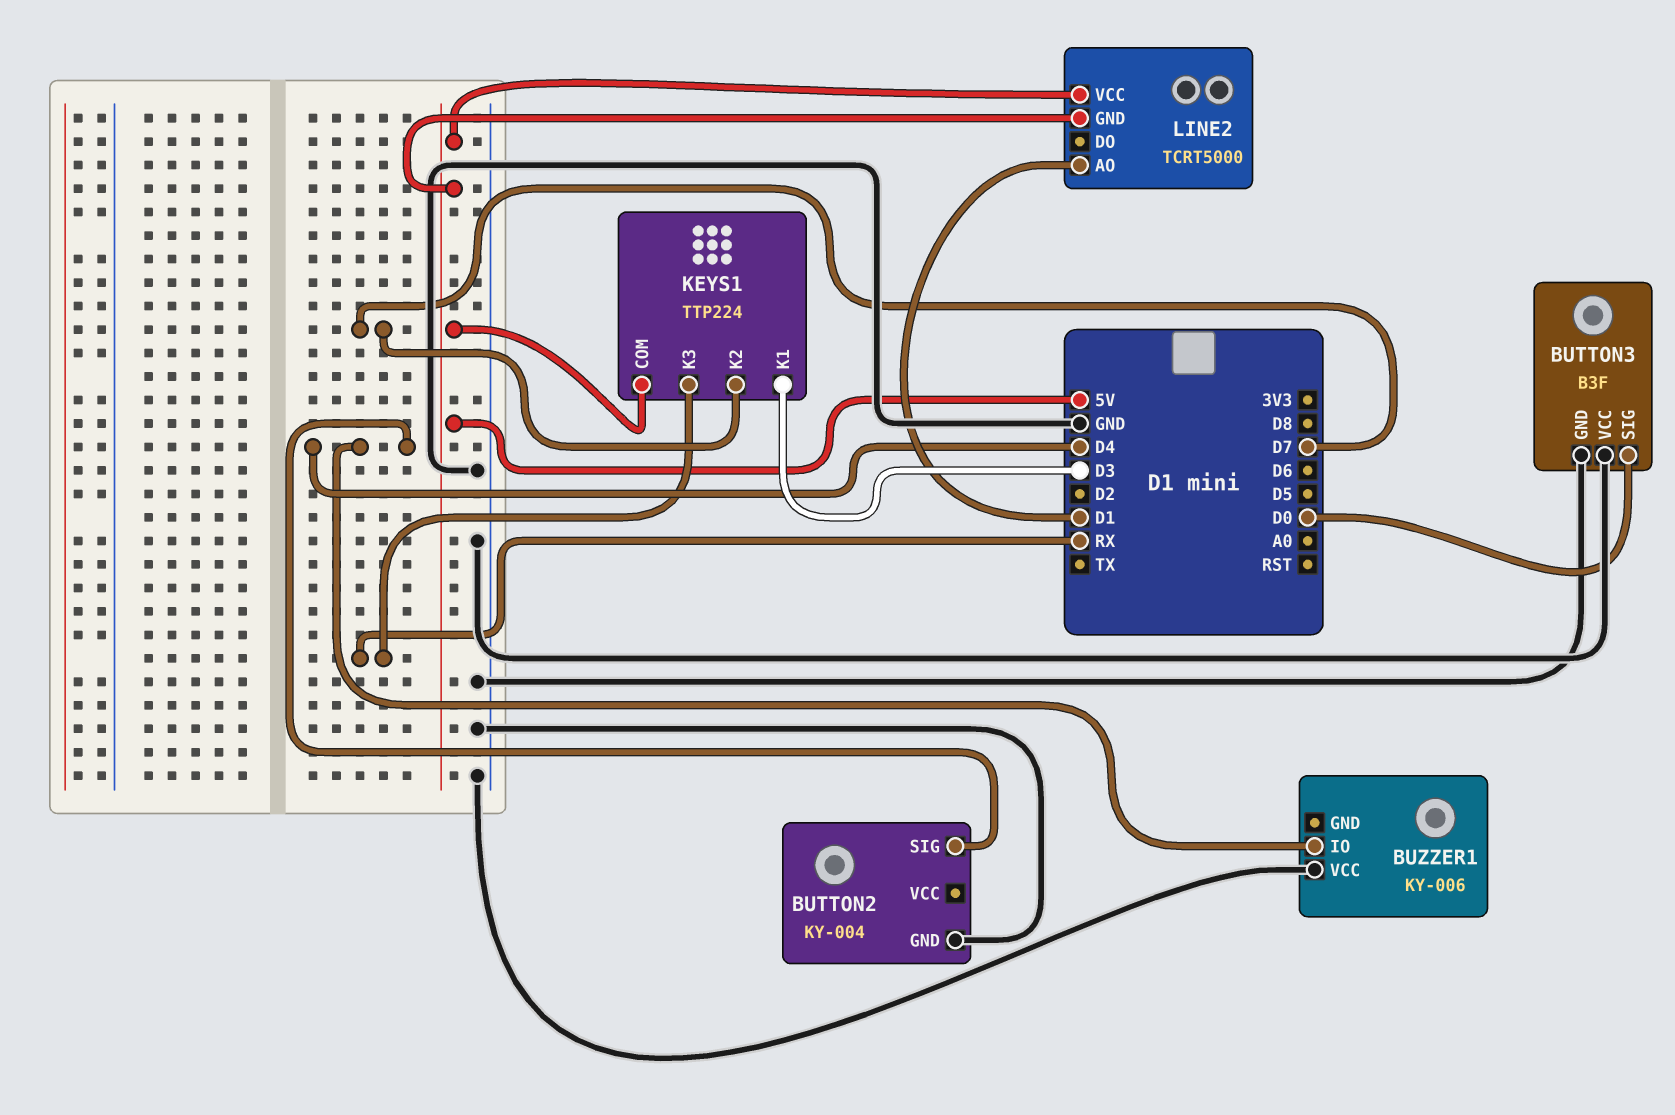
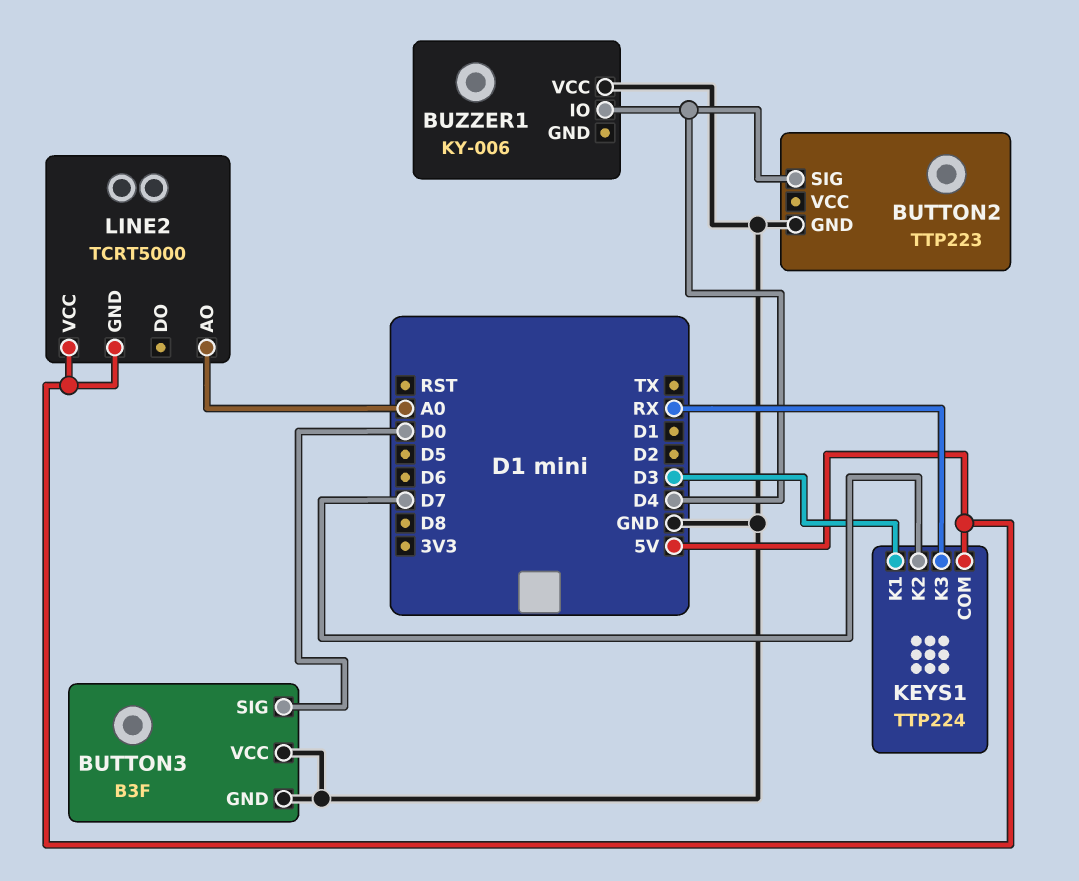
BUTTON2: KY-004 -> TTP223
LINE2 pin AO: D1 -> A0

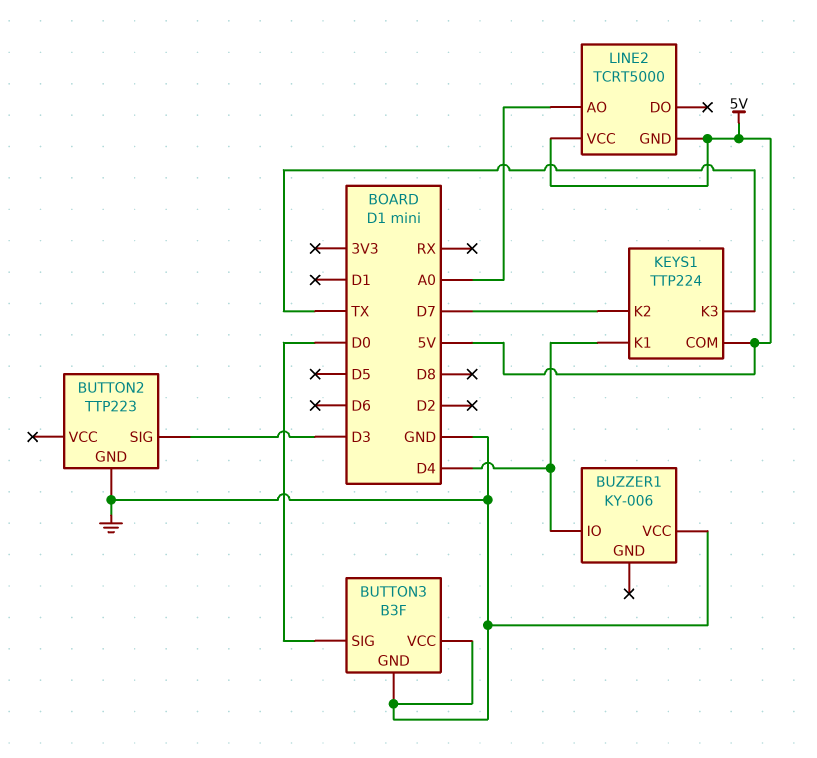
BUTTON2 pin SIG: D4 -> D3
KEYS1 pin K1: D3 -> D4
KEYS1 pin K3: RX -> TX

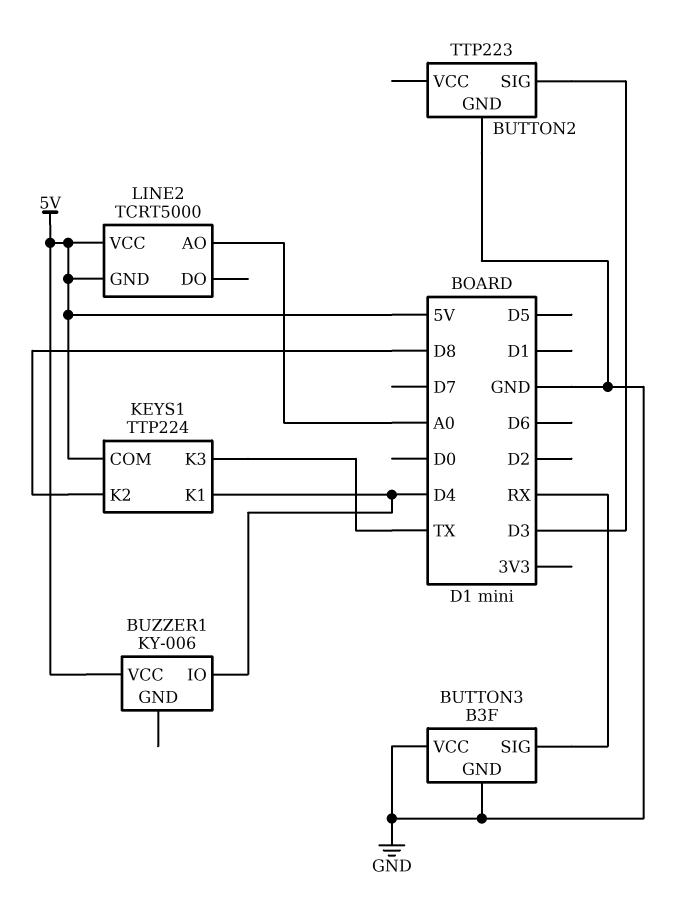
BUTTON3 pin SIG: D0 -> RX
BUZZER1 pin VCC: GND -> 5V
KEYS1 pin K2: D7 -> D8

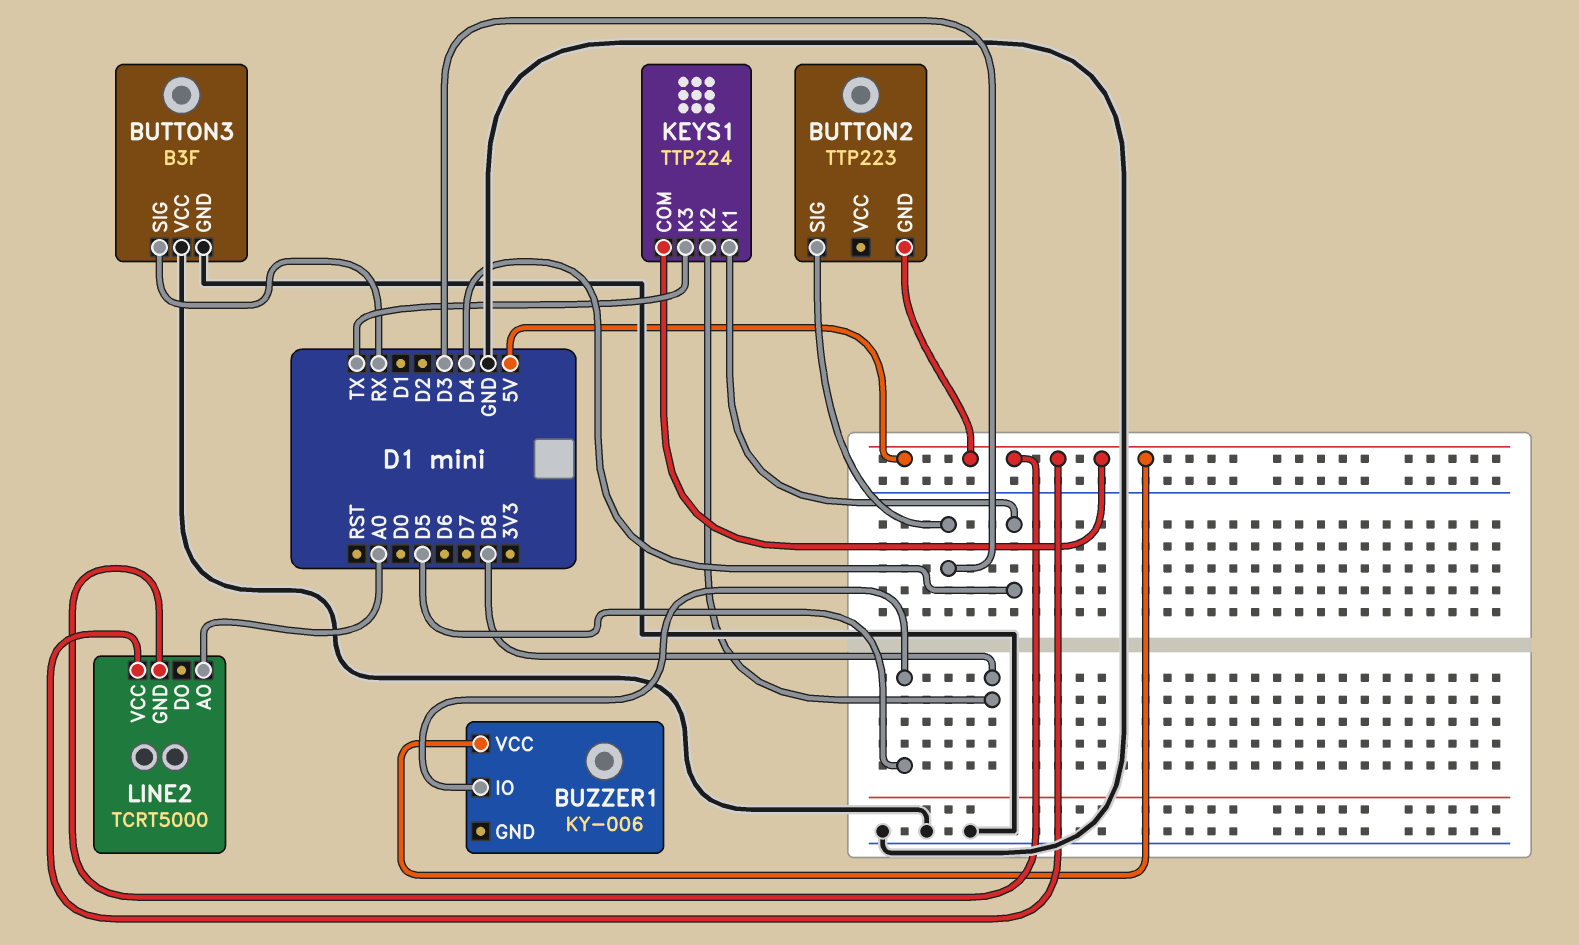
BUTTON2 pin GND: GND -> 5V
BUZZER1 pin IO: D4 -> D5

